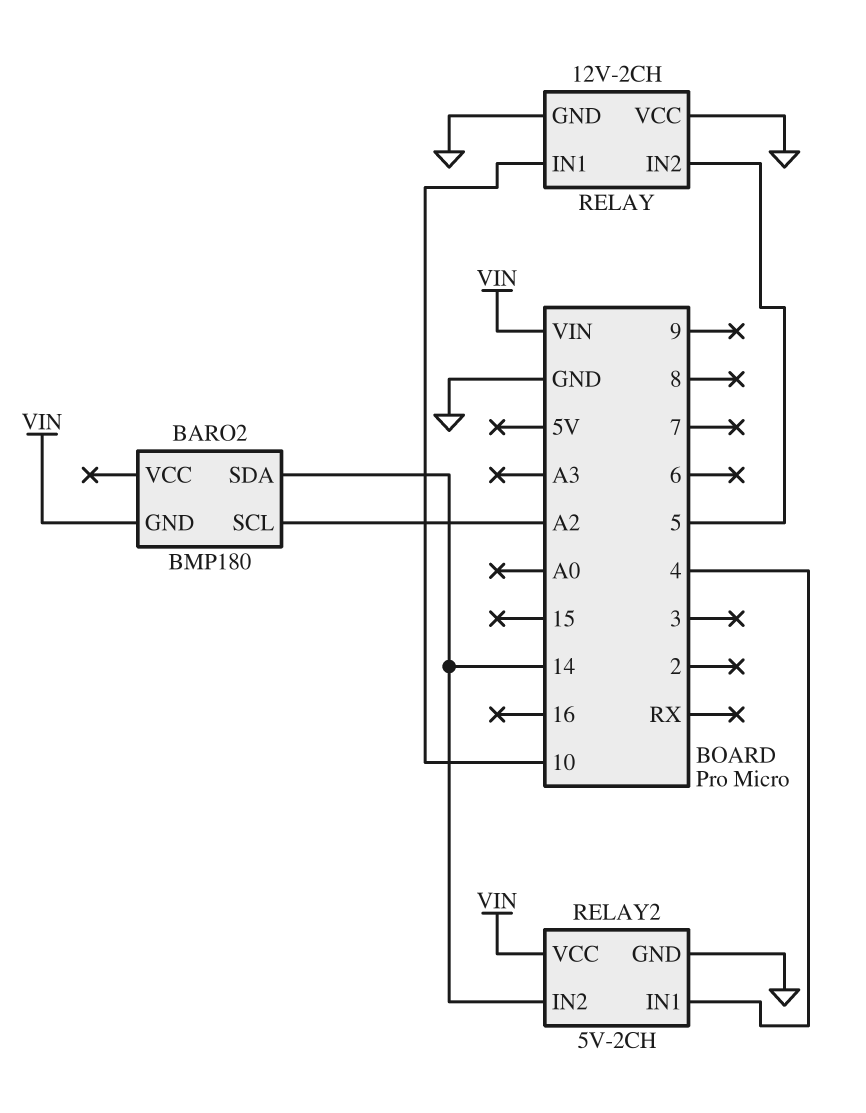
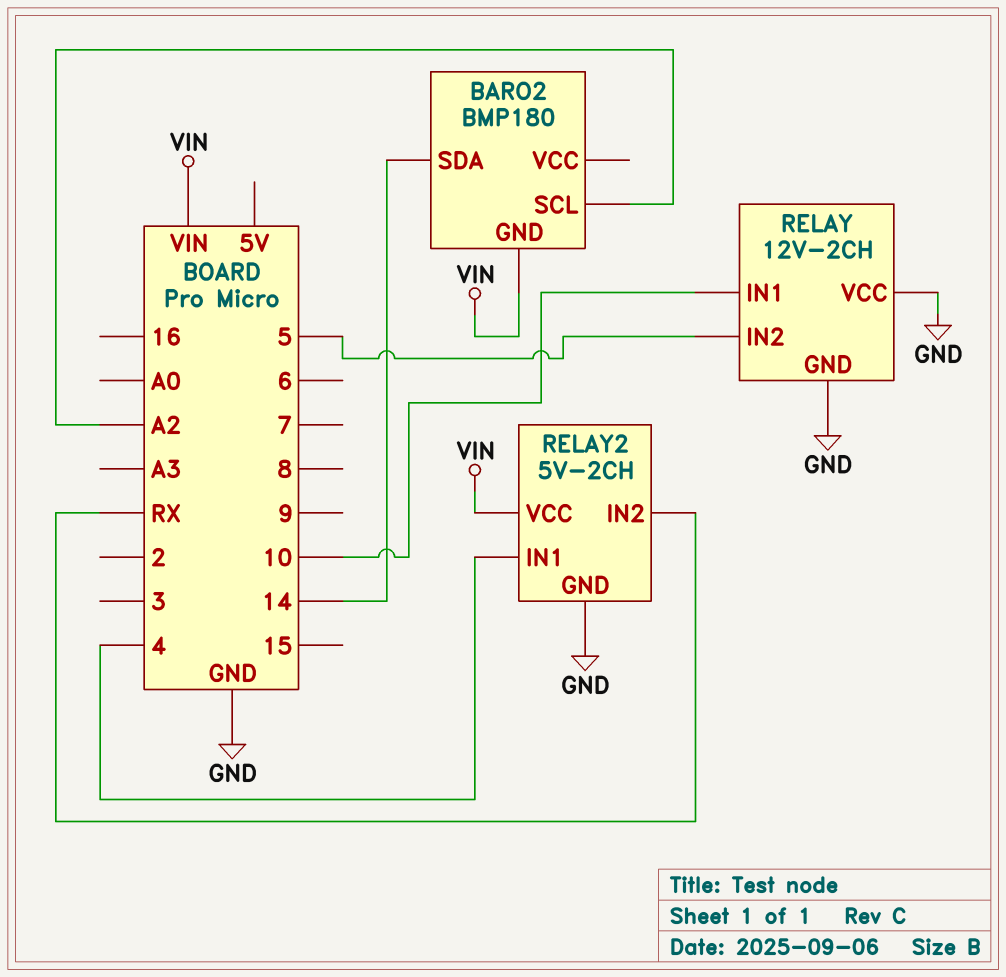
RELAY2 pin IN2: 14 -> RX

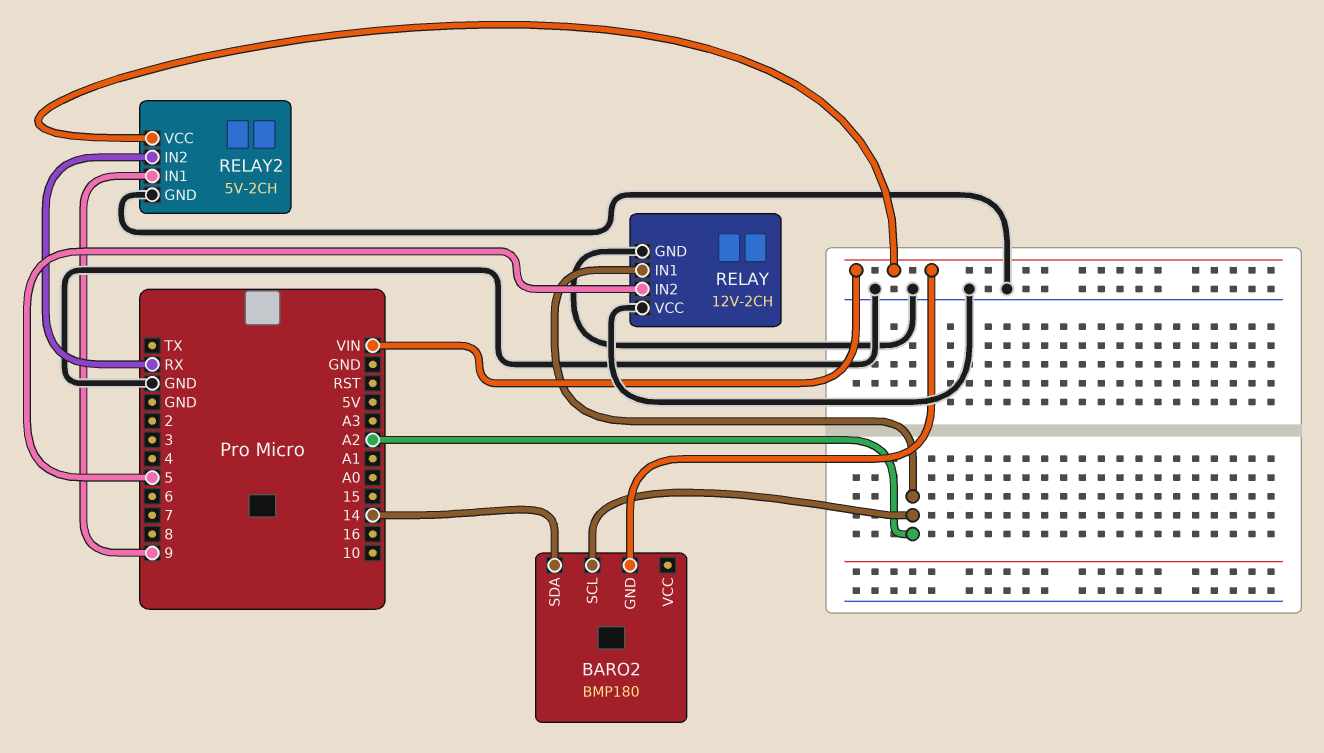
RELAY pin IN1: 10 -> A2
RELAY2 pin IN1: 4 -> 9

